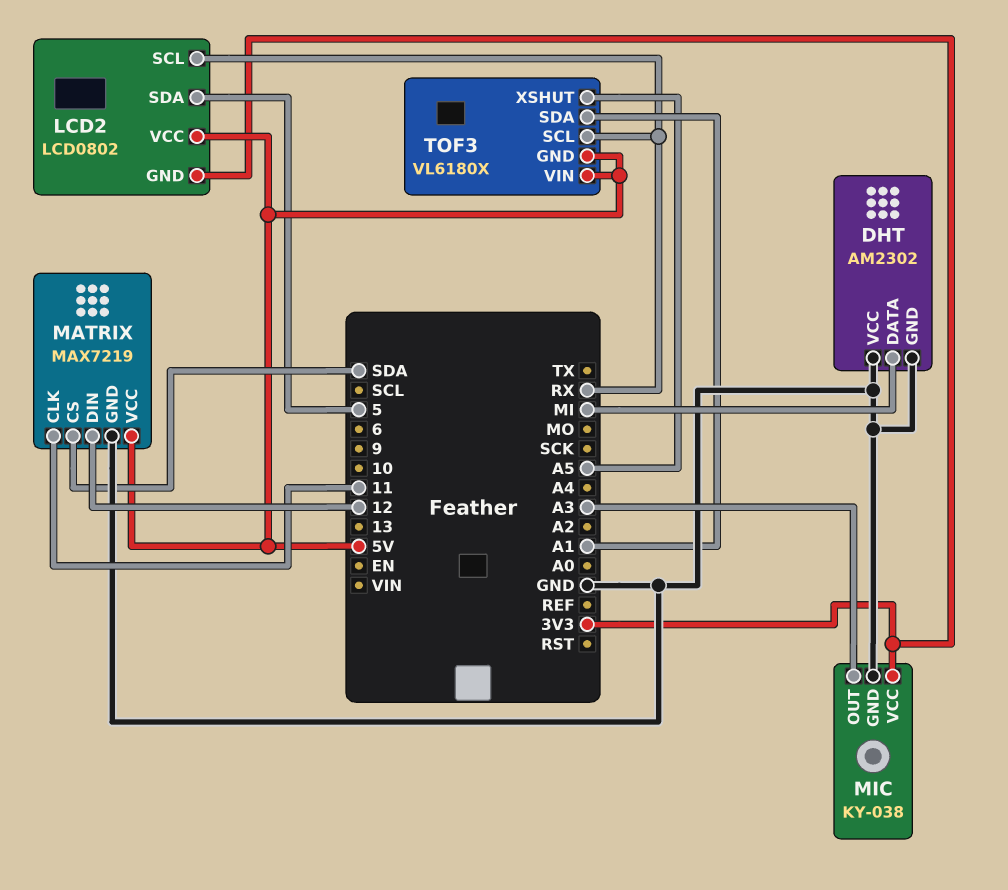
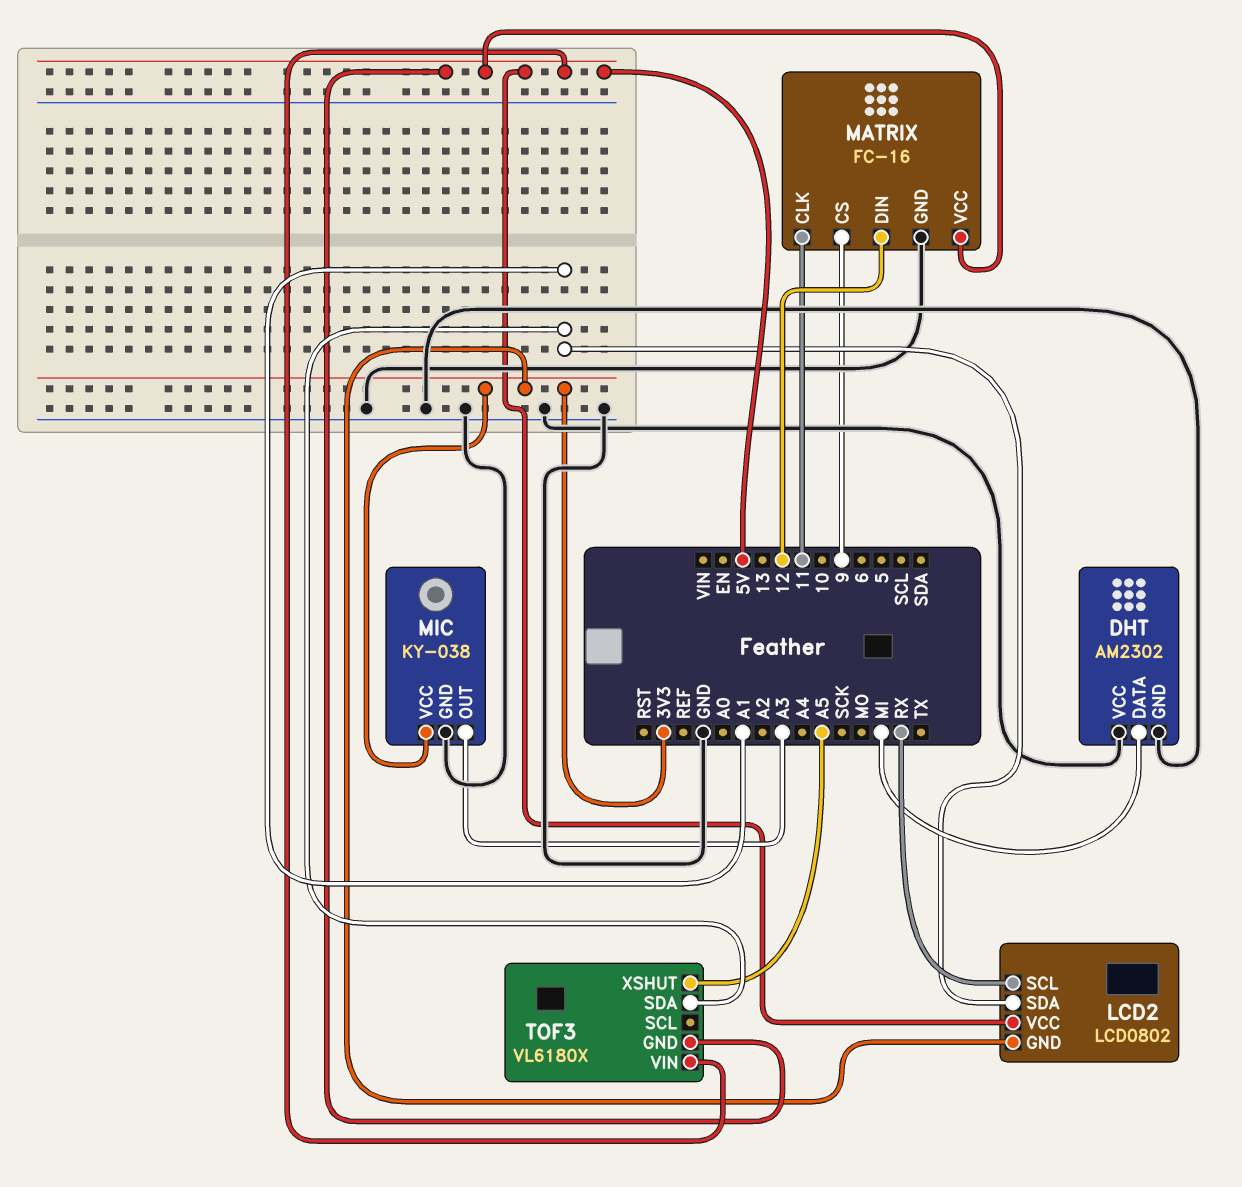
LCD2 pin SDA: 5 -> A1
MATRIX: MAX7219 -> FC-16
MATRIX pin CS: SDA -> 9
TOF3 pin SCL: RX -> none

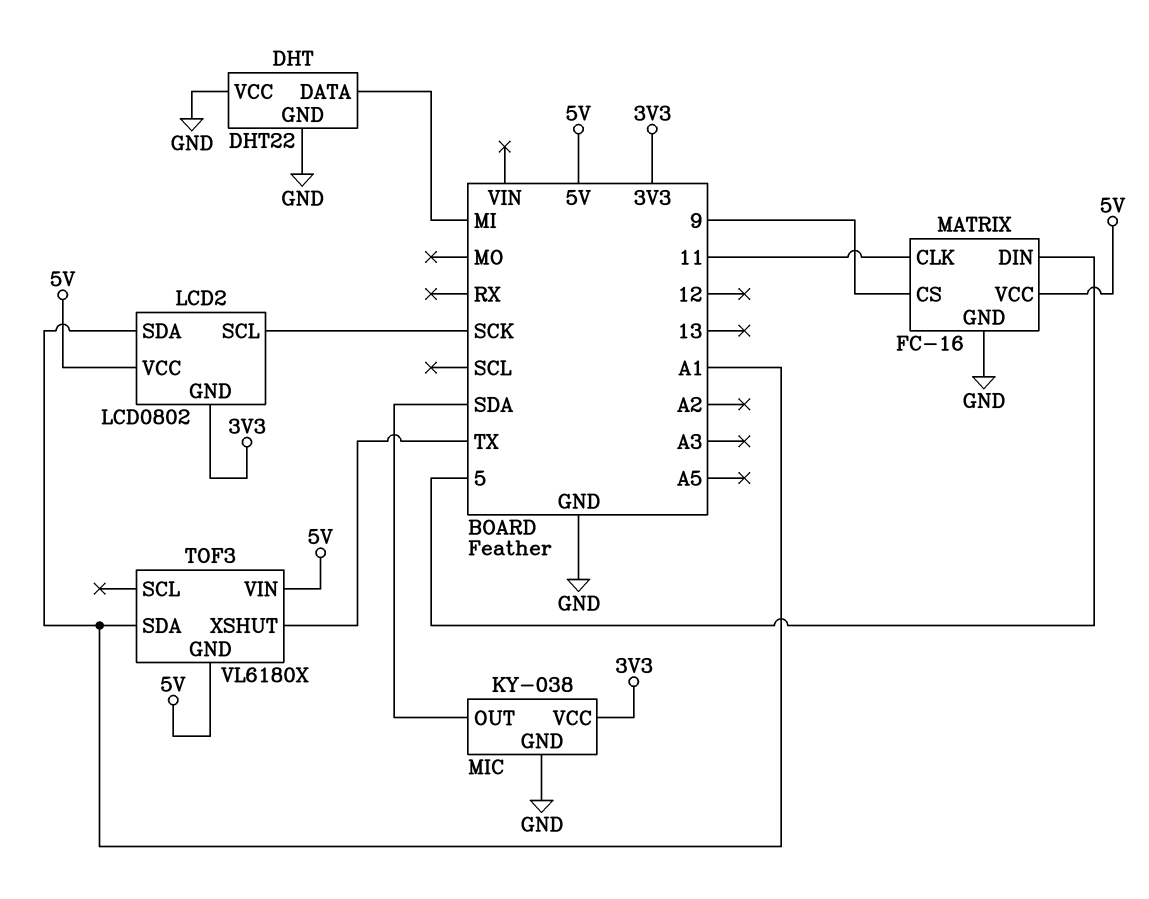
DHT: AM2302 -> DHT22
LCD2 pin SCL: RX -> SCK
MATRIX pin DIN: 12 -> 5
MIC pin OUT: A3 -> SDA
TOF3 pin XSHUT: A5 -> TX

